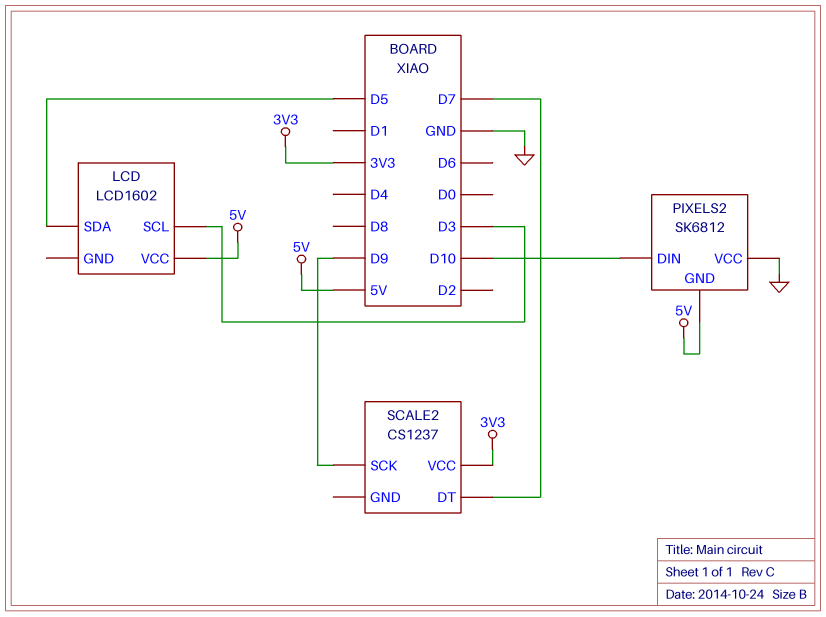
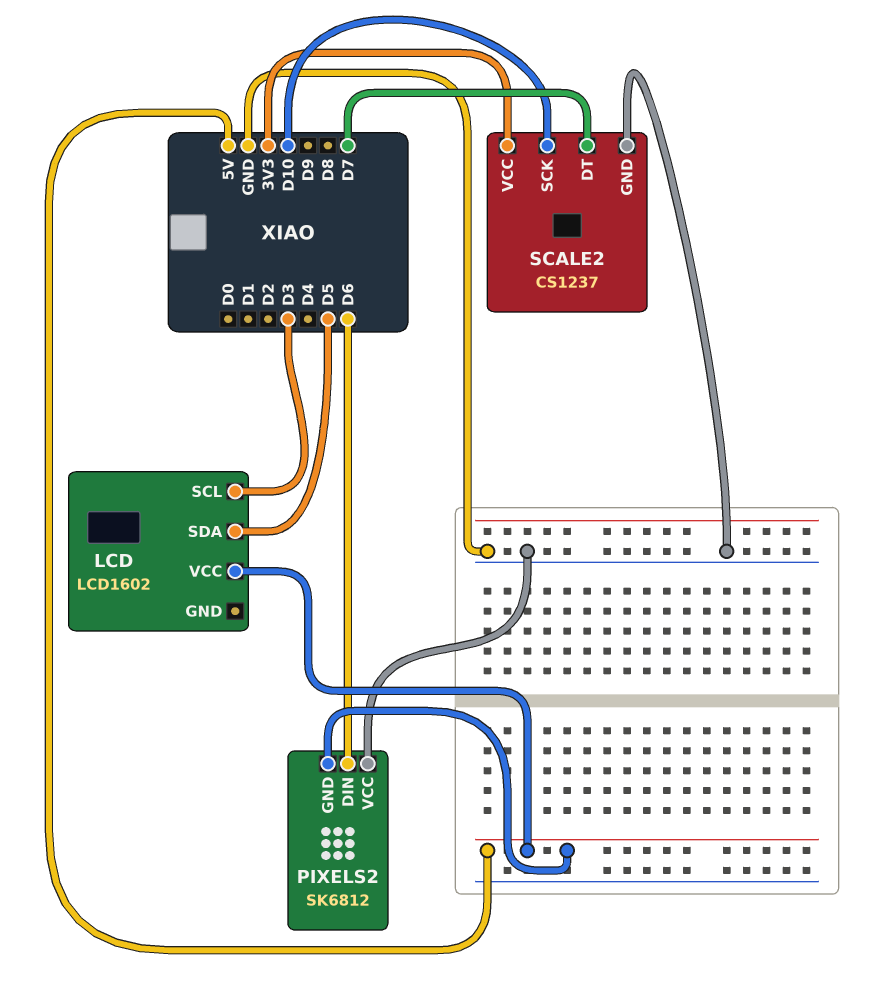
PIXELS2 pin DIN: D10 -> D6
SCALE2 pin GND: none -> GND
SCALE2 pin SCK: D9 -> D10

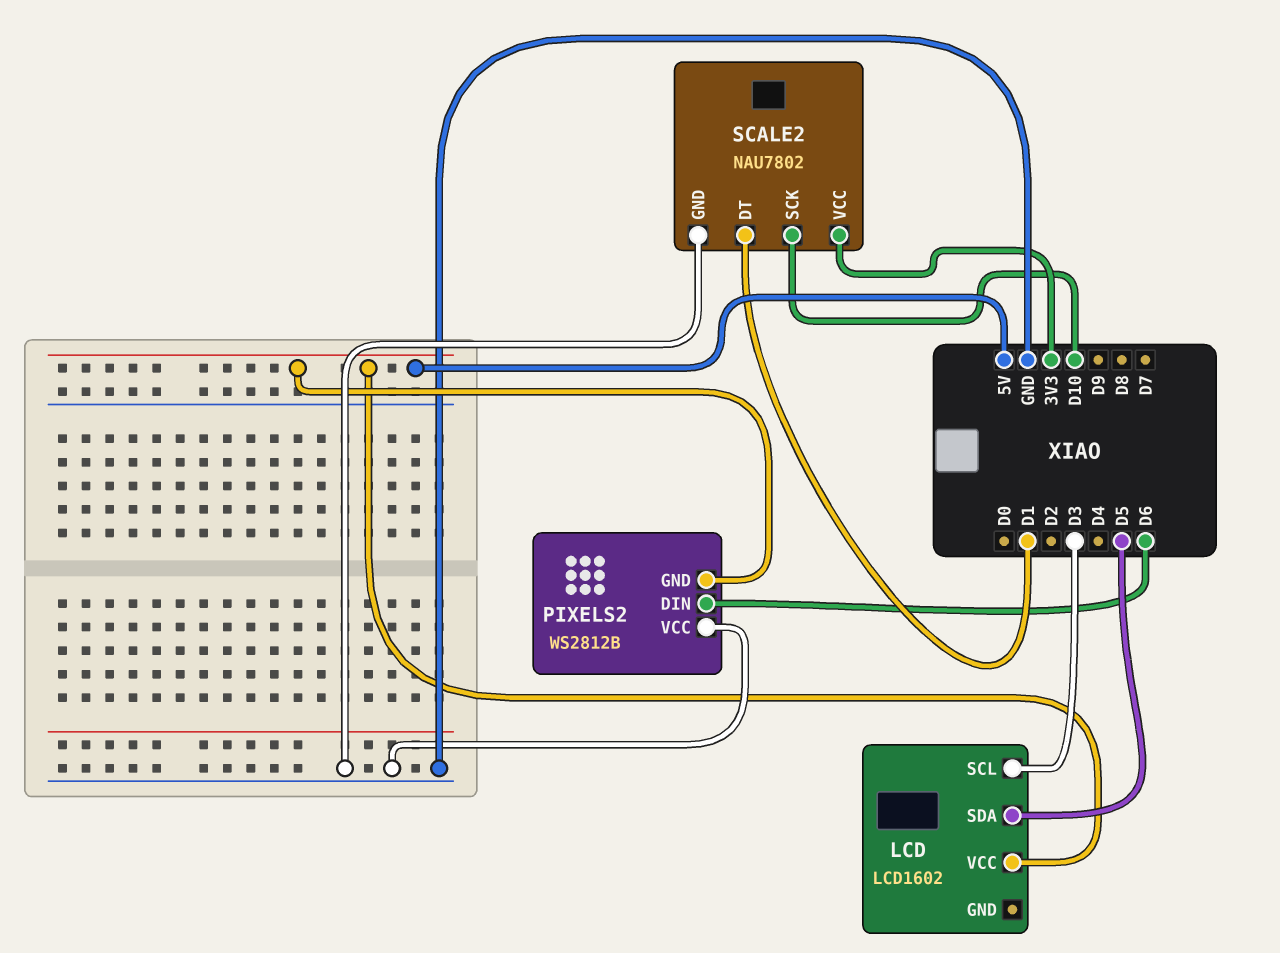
PIXELS2: SK6812 -> WS2812B
SCALE2: CS1237 -> NAU7802
SCALE2 pin DT: D7 -> D1

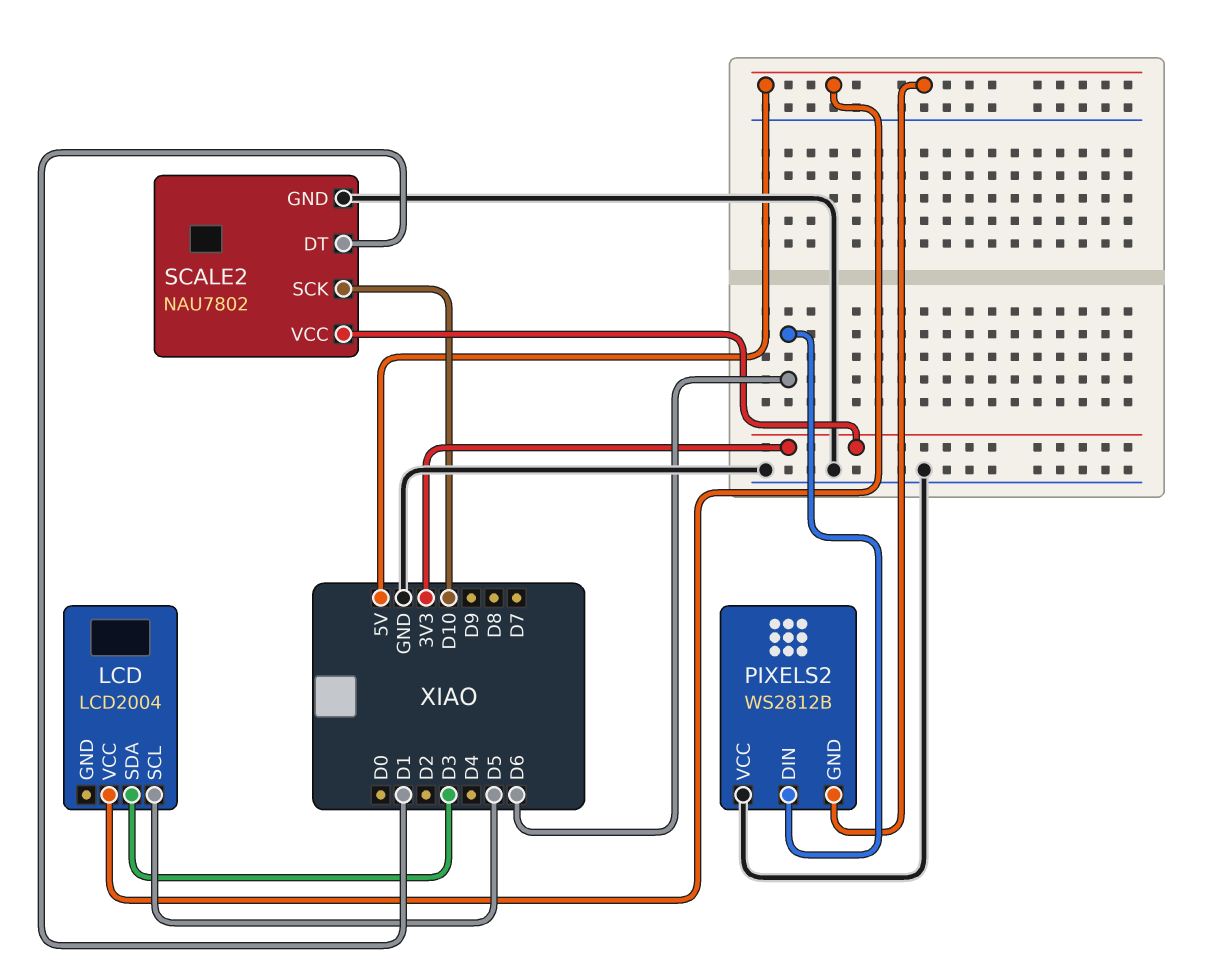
LCD: LCD1602 -> LCD2004
LCD pin SCL: D3 -> D5
LCD pin SDA: D5 -> D3

